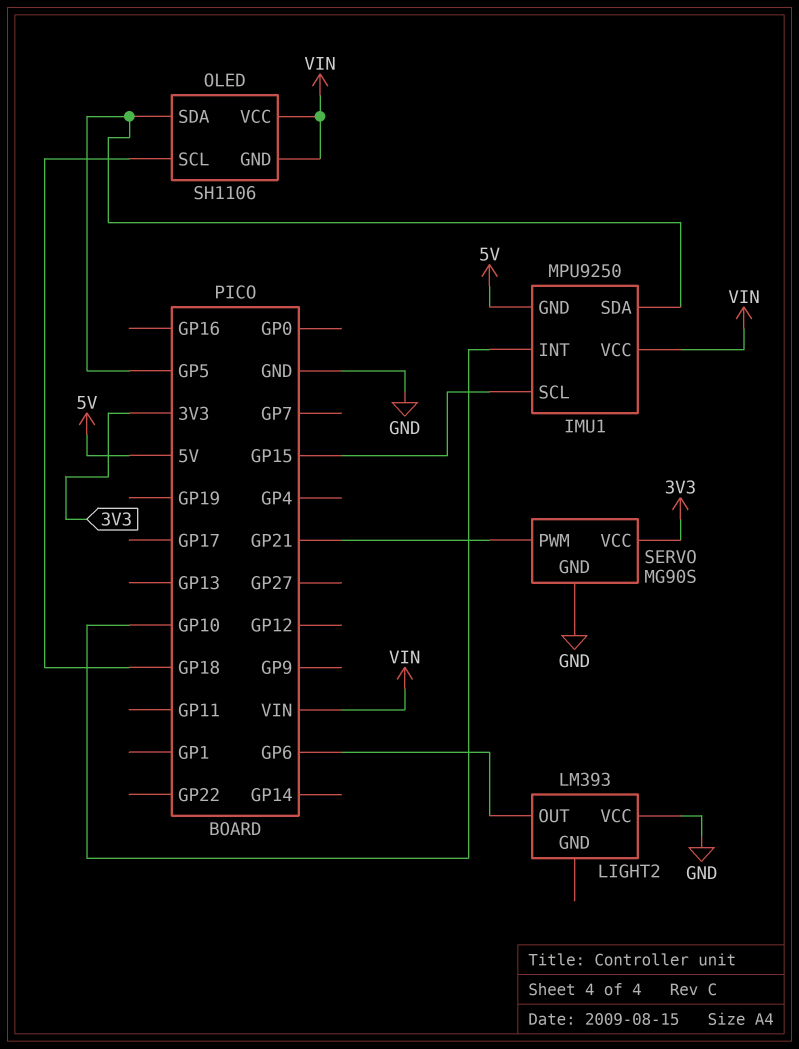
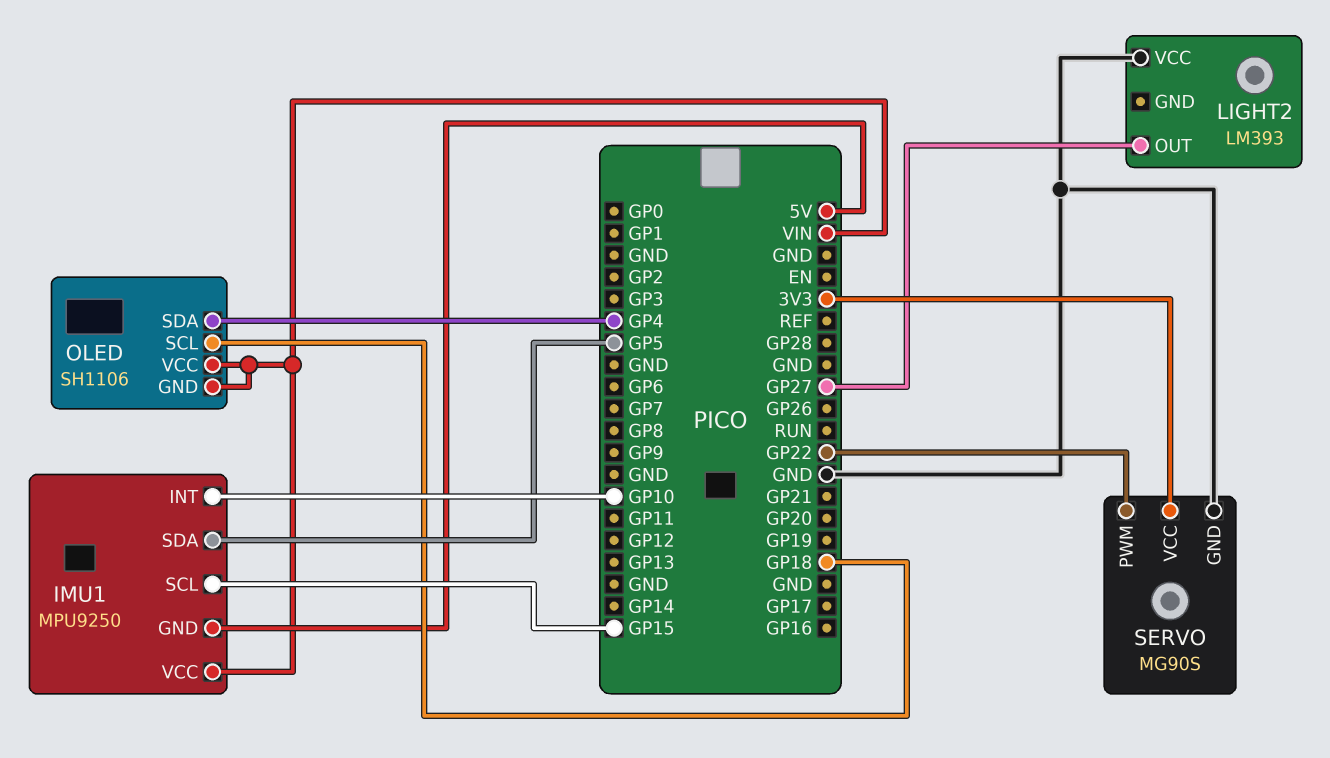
LIGHT2 pin OUT: GP6 -> GP27
OLED pin SDA: GP5 -> GP4
SERVO pin PWM: GP21 -> GP22

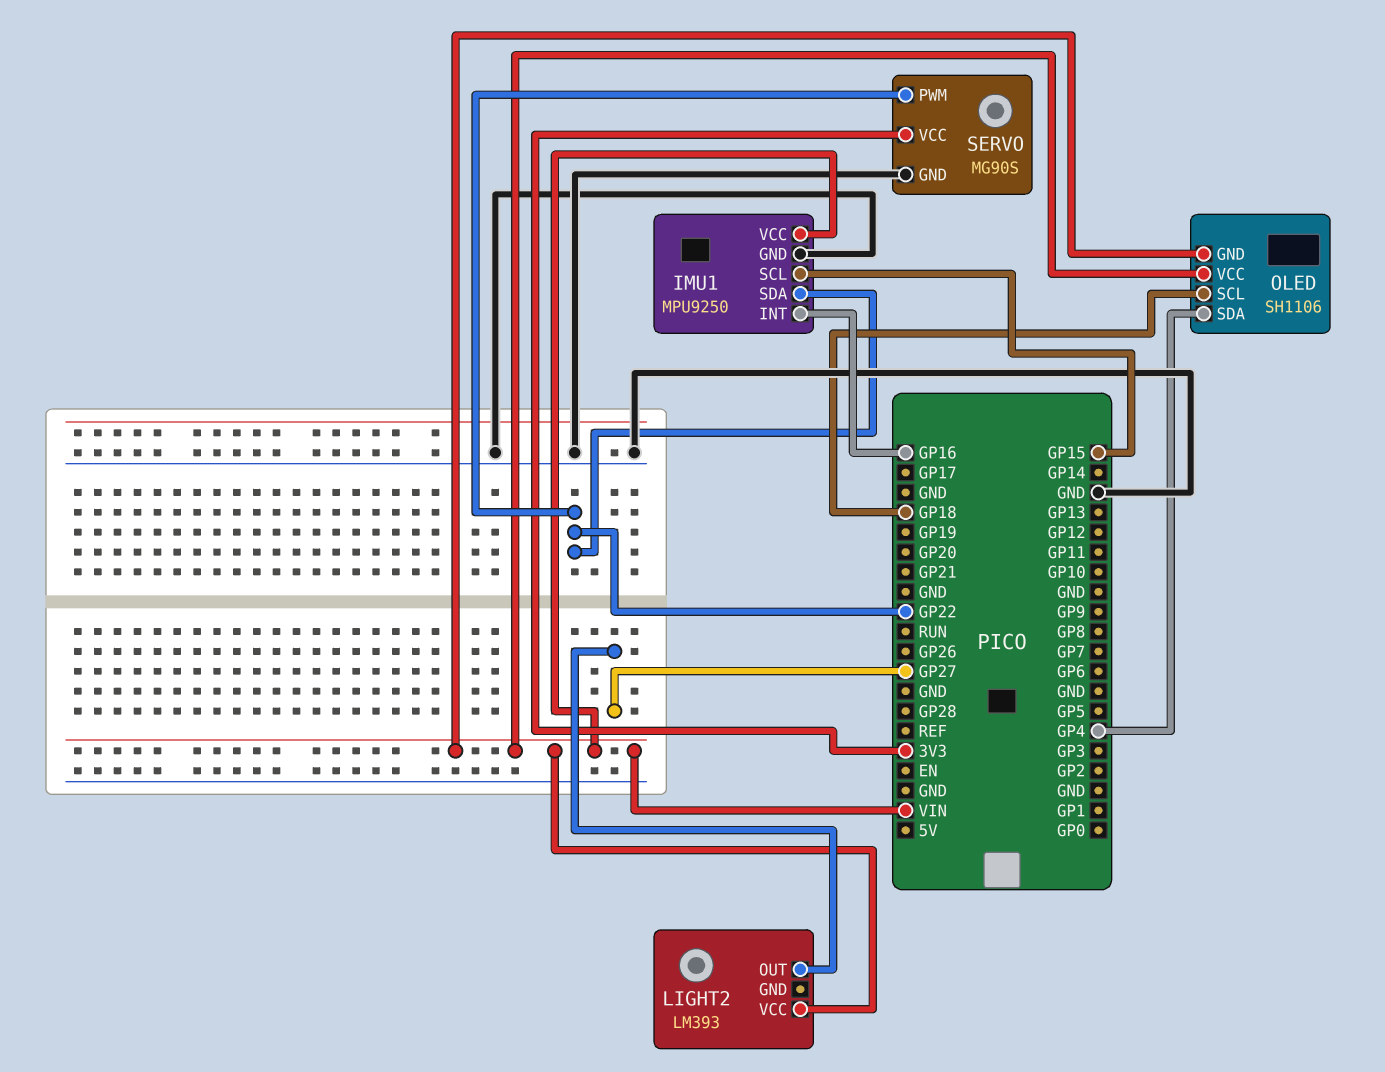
IMU1 pin GND: 5V -> GND
IMU1 pin INT: GP10 -> GP16
IMU1 pin SDA: GP5 -> GP22
LIGHT2 pin VCC: GND -> VIN

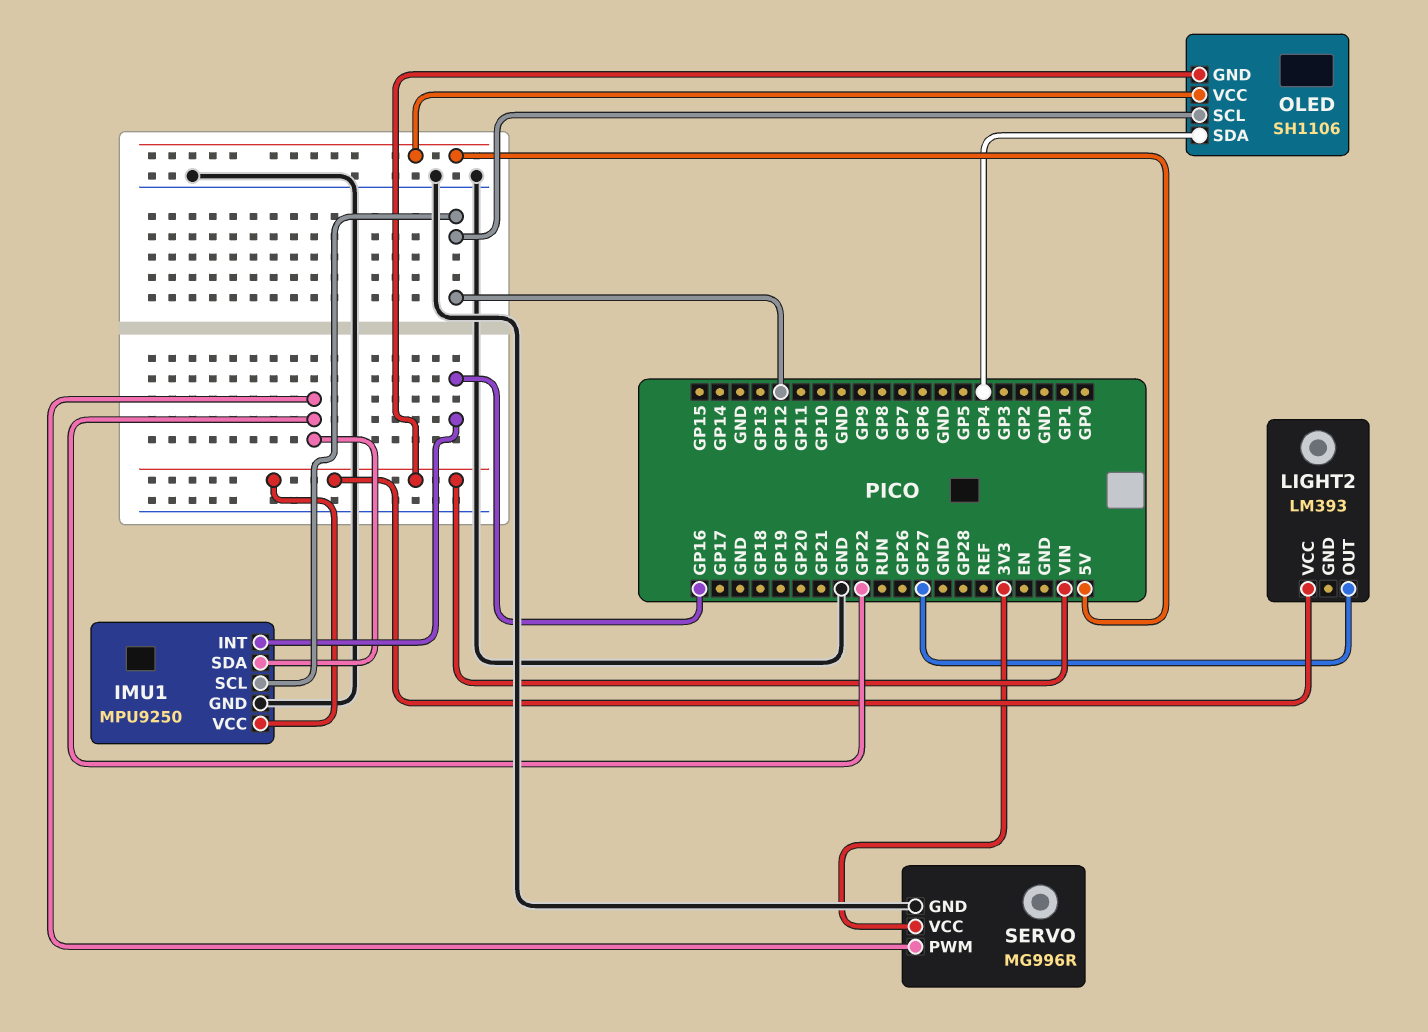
IMU1 pin SCL: GP15 -> GP12
OLED pin SCL: GP18 -> GP12
OLED pin VCC: VIN -> 5V
SERVO: MG90S -> MG996R

